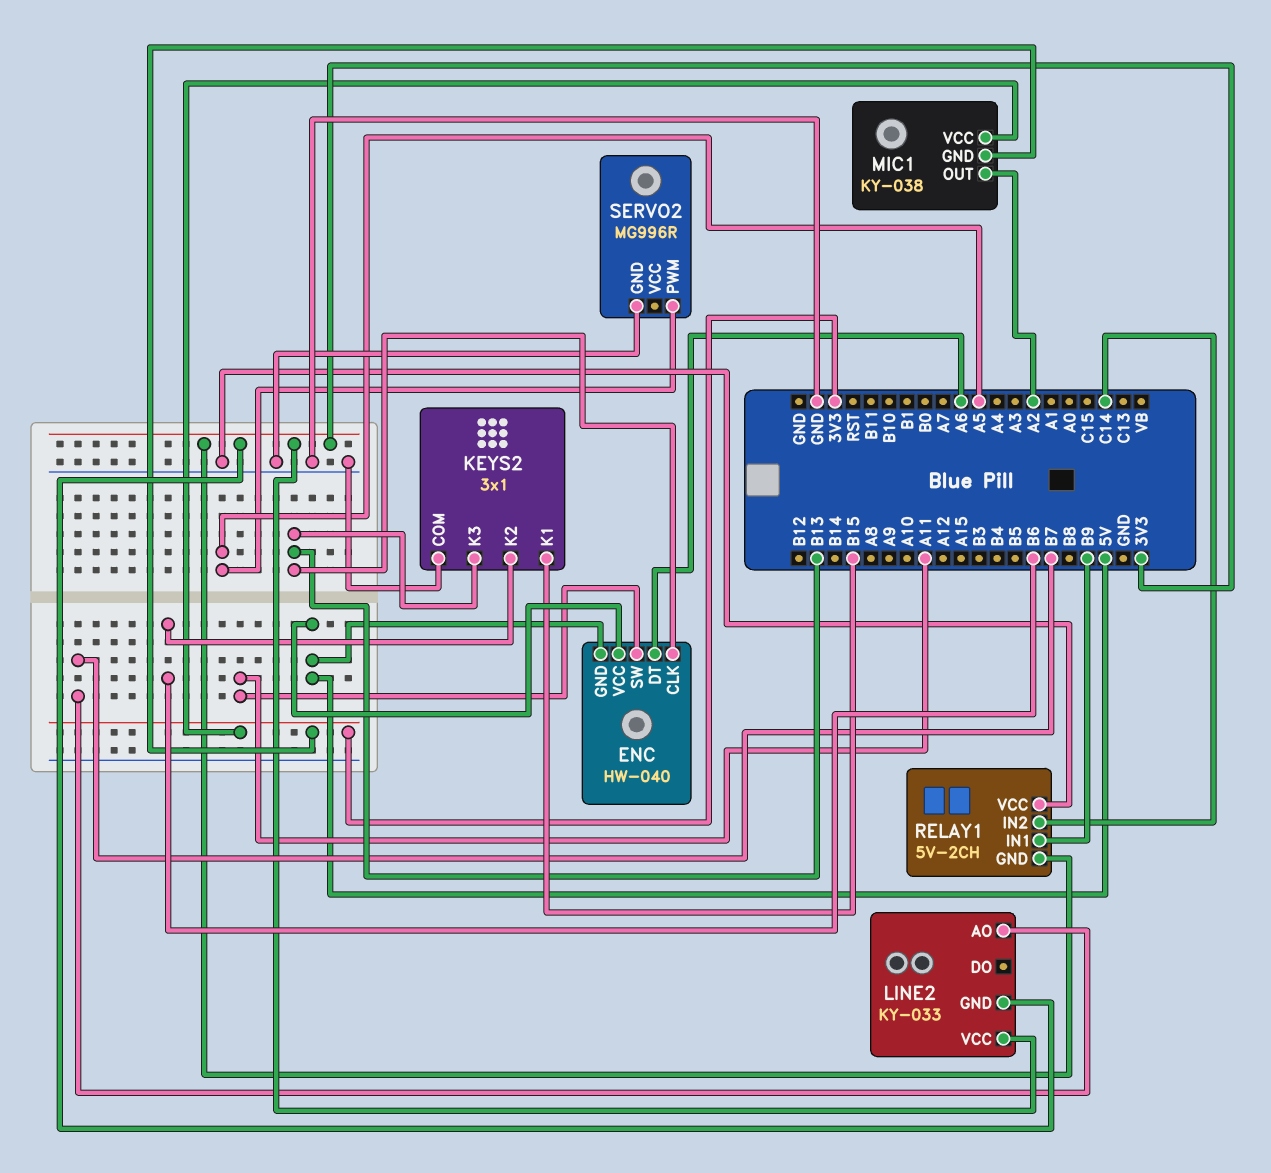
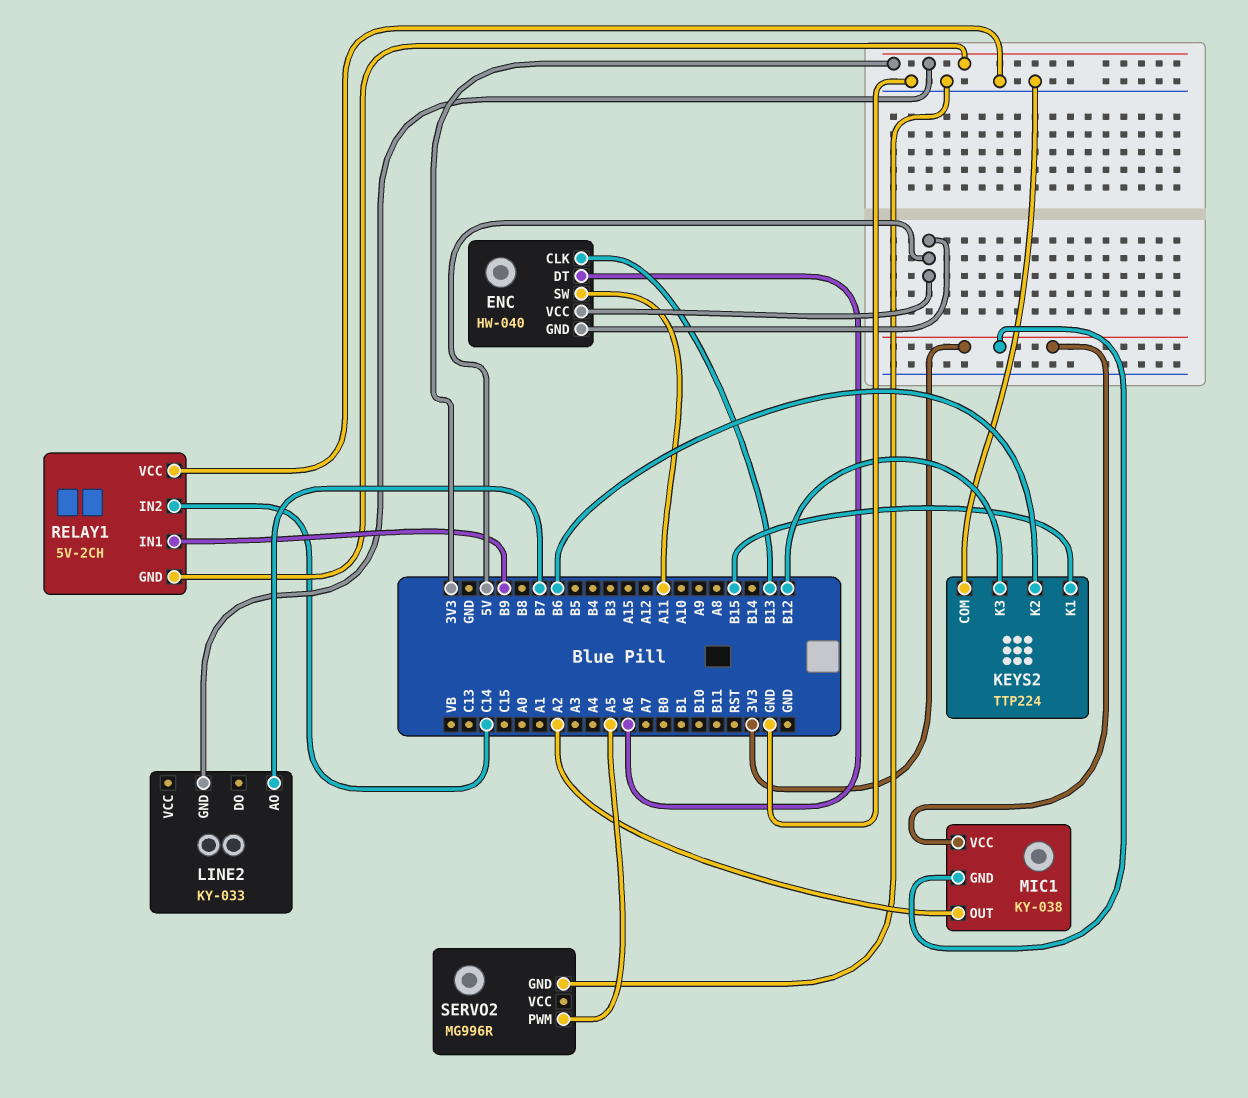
KEYS2: 3x1 -> TTP224
KEYS2 pin K3: B13 -> B12
LINE2 pin VCC: 3V3 -> none

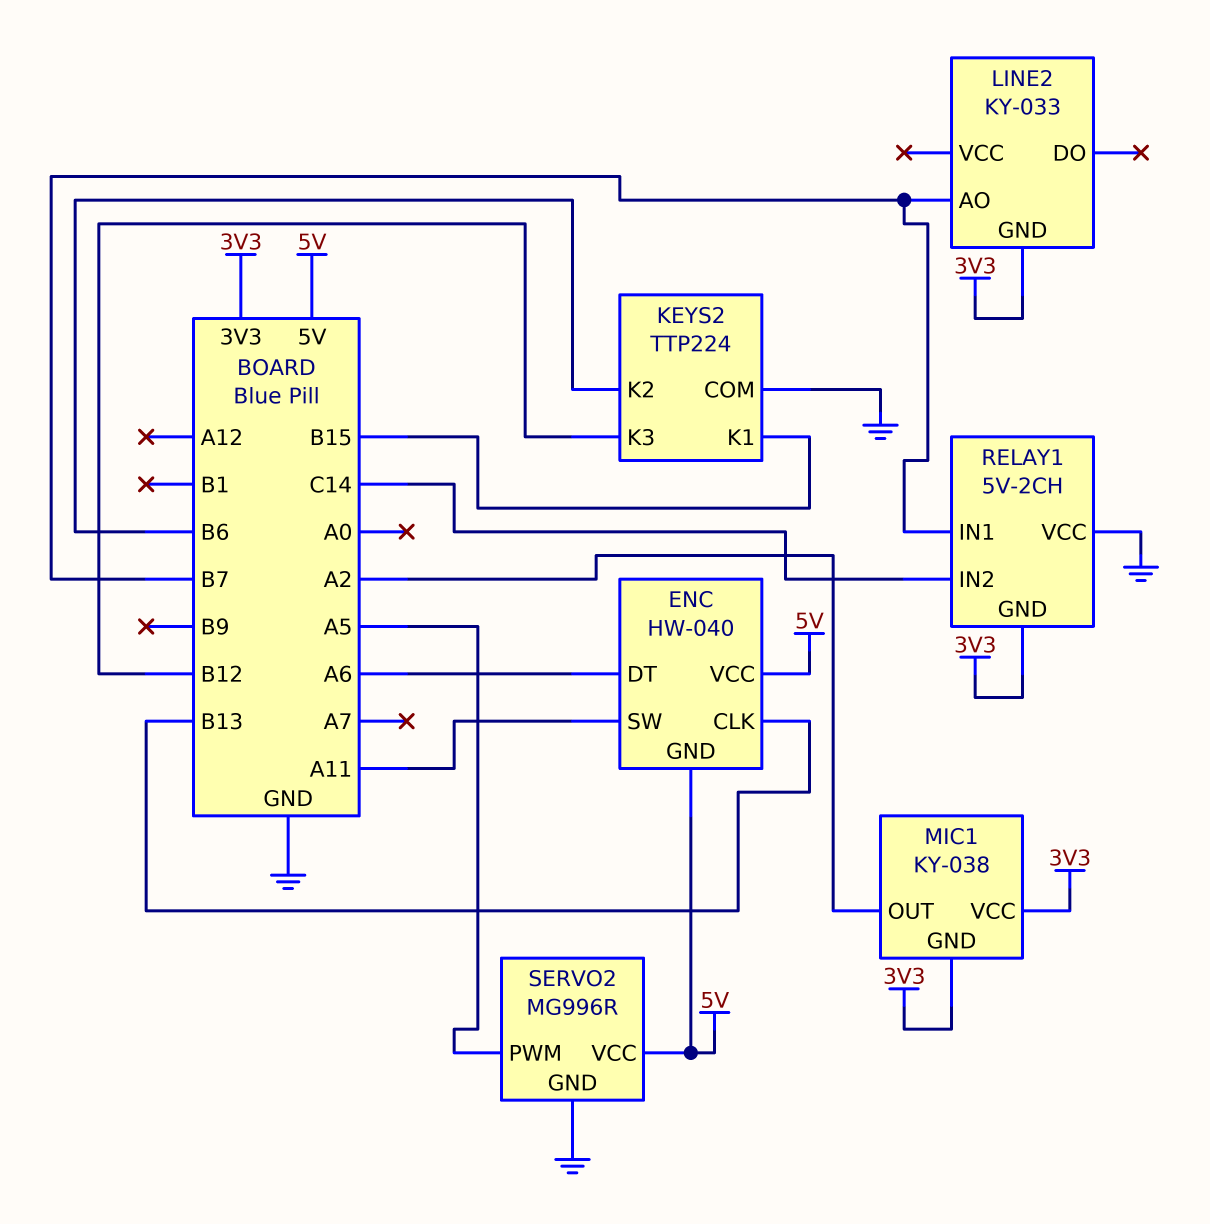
RELAY1 pin IN1: B9 -> B7
SERVO2 pin VCC: none -> 5V

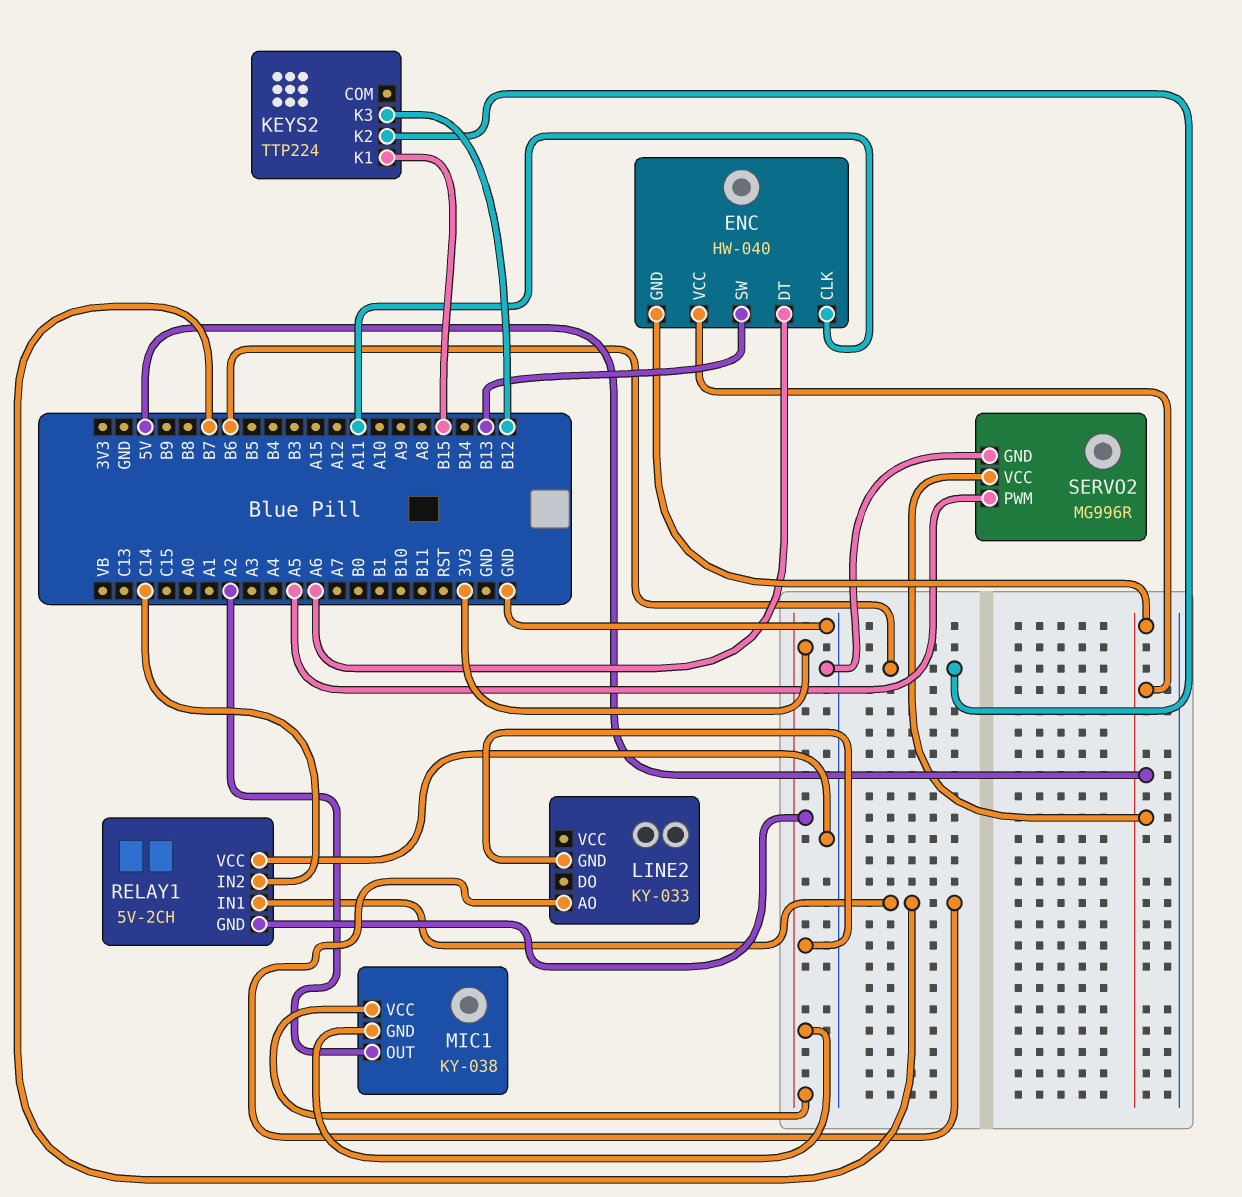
ENC pin CLK: B13 -> A11
ENC pin SW: A11 -> B13
KEYS2 pin COM: GND -> none

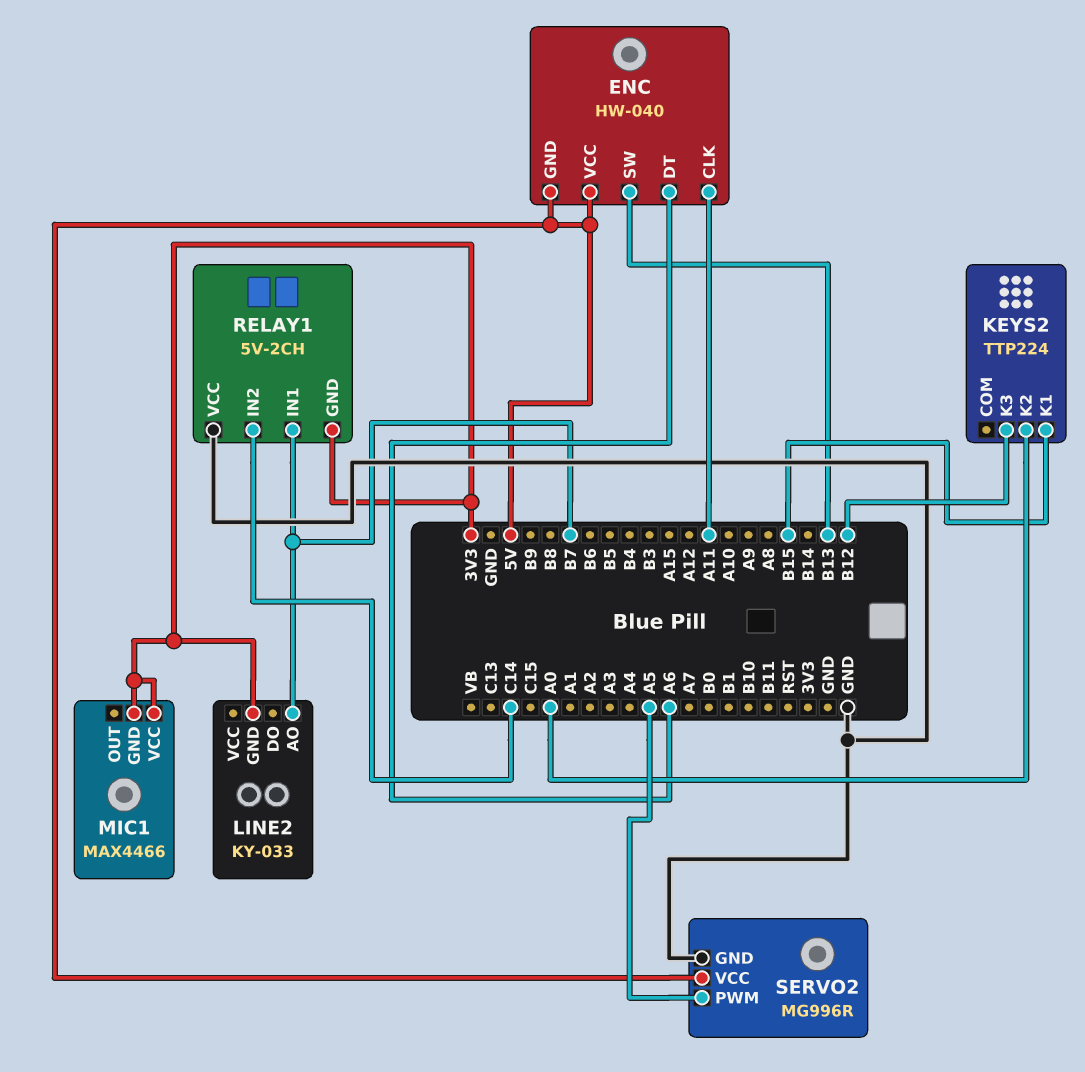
KEYS2 pin K2: B6 -> A0
MIC1: KY-038 -> MAX4466
MIC1 pin OUT: A2 -> none

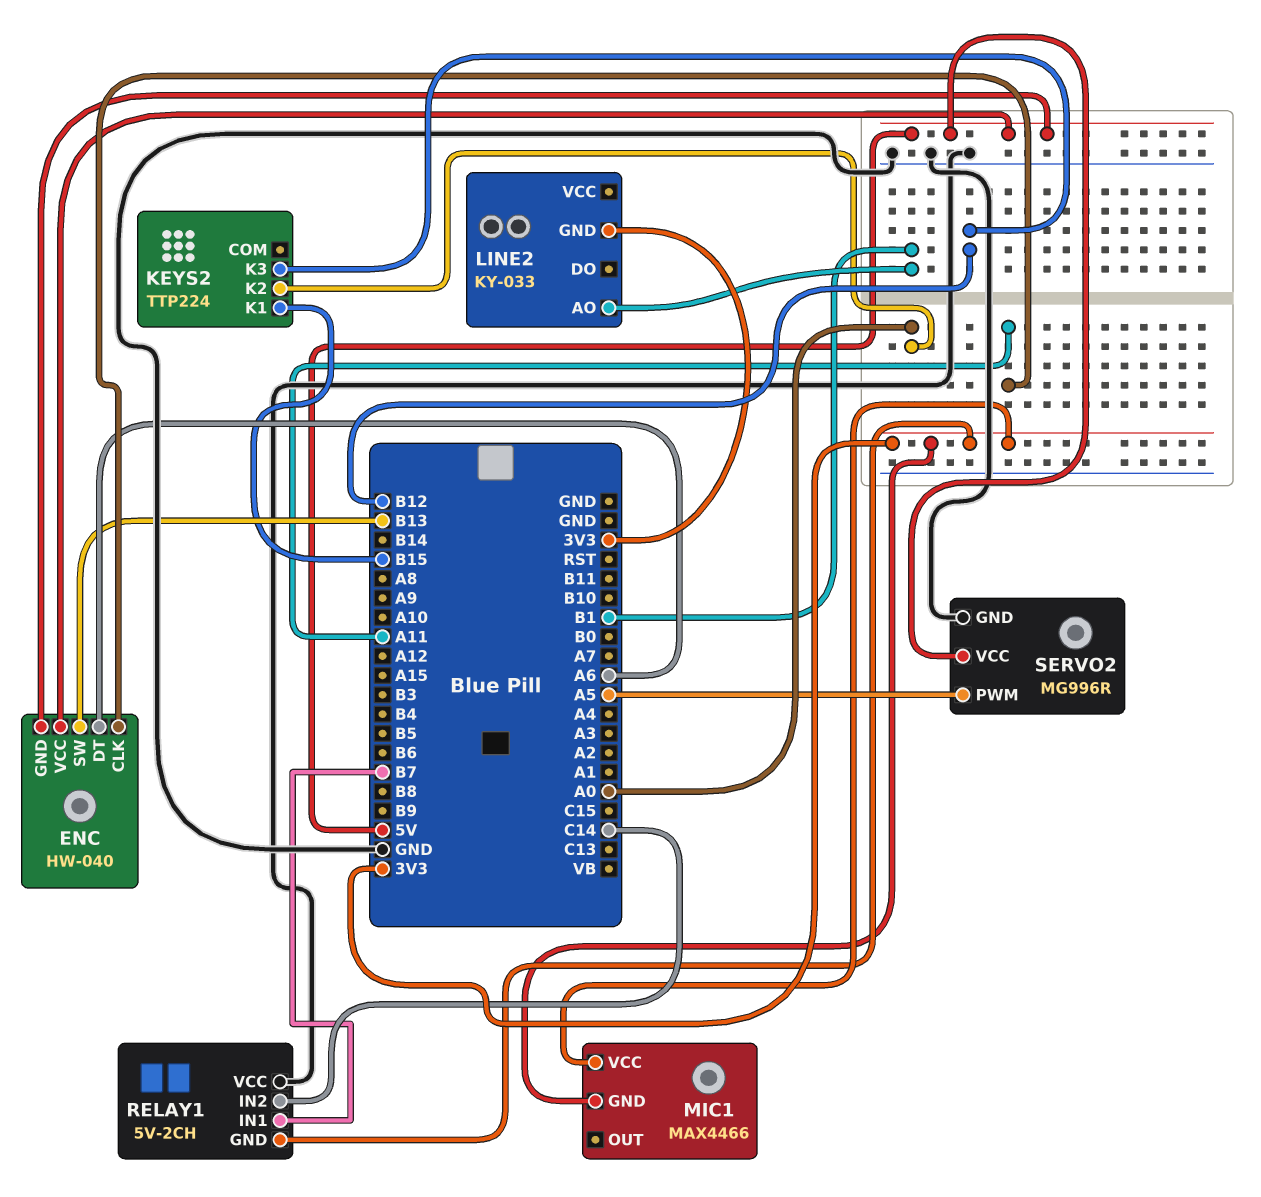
LINE2 pin AO: B7 -> B1

